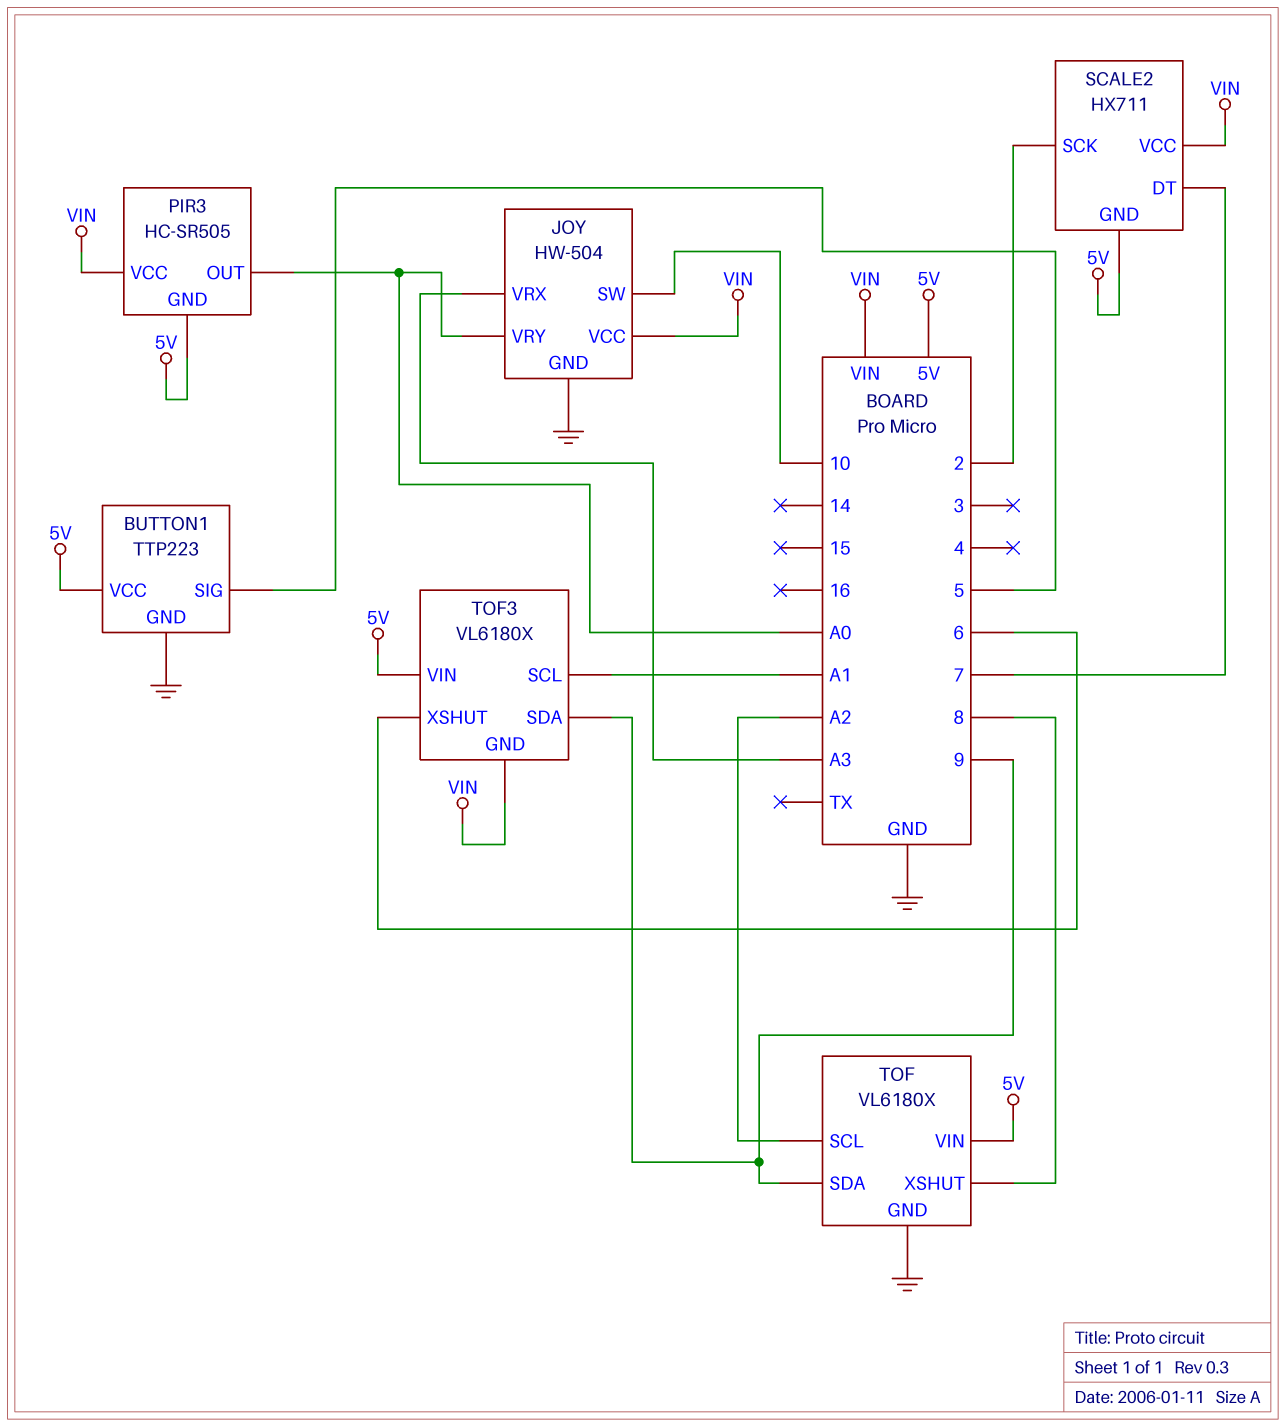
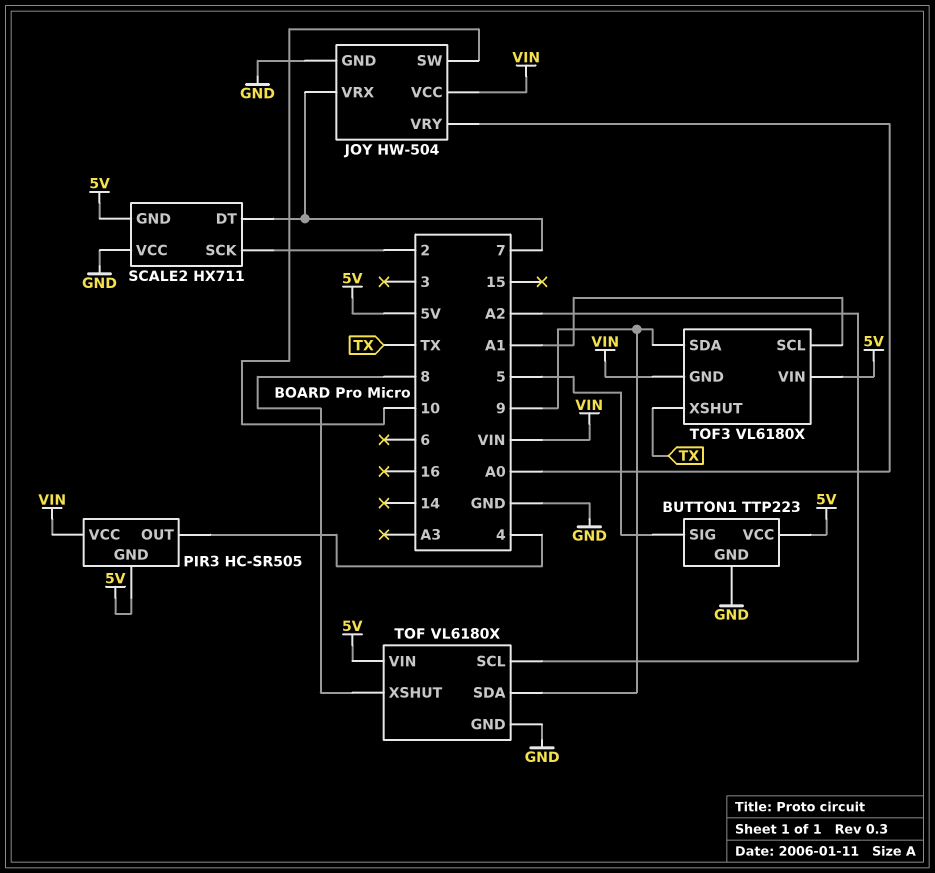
JOY pin VRX: A3 -> 7
PIR3 pin OUT: A0 -> 4
SCALE2 pin VCC: VIN -> GND
TOF3 pin XSHUT: 6 -> TX

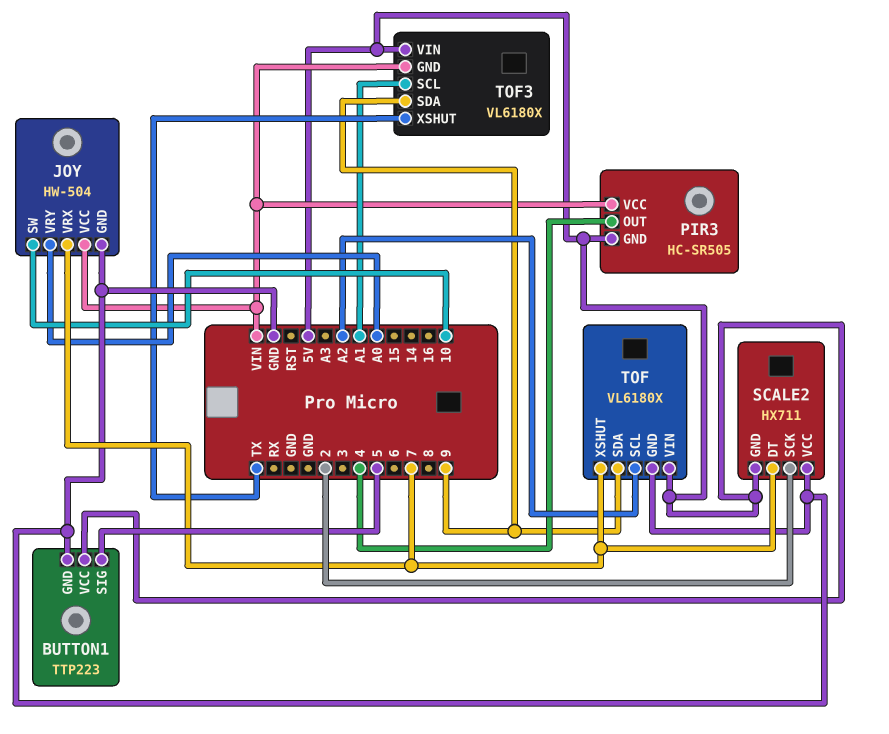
TOF pin XSHUT: 8 -> 7

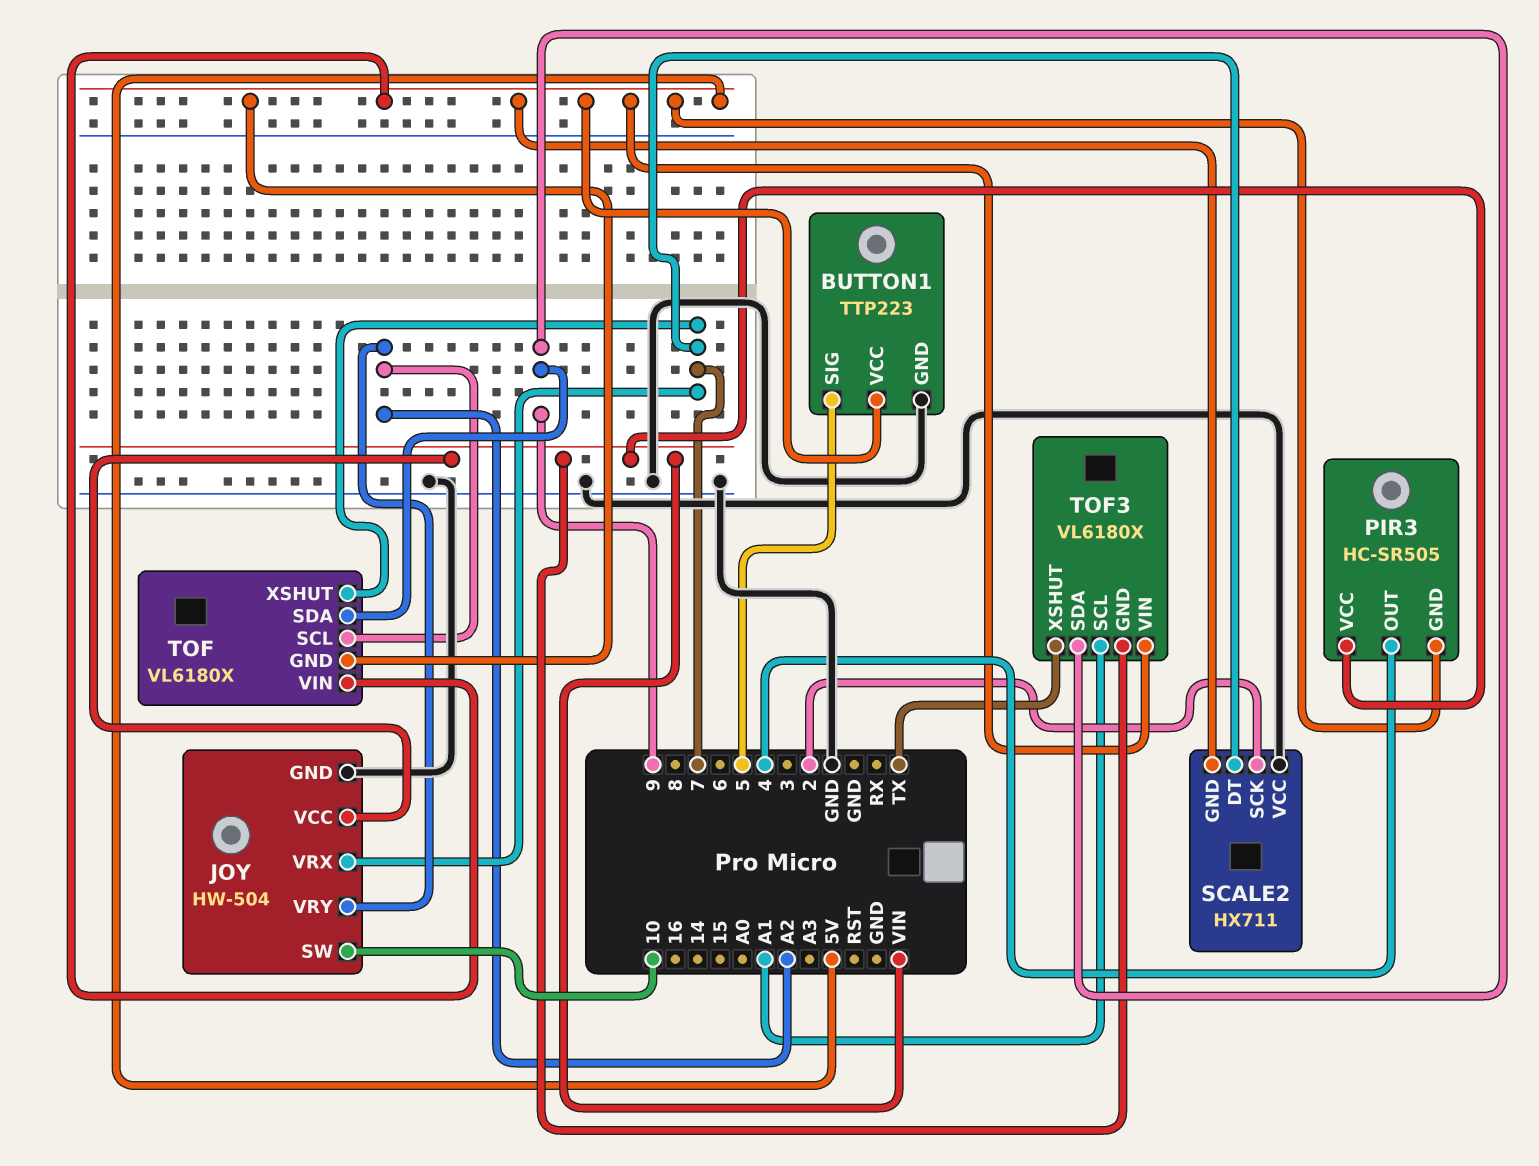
JOY pin VRY: A0 -> A2
TOF pin GND: GND -> 5V

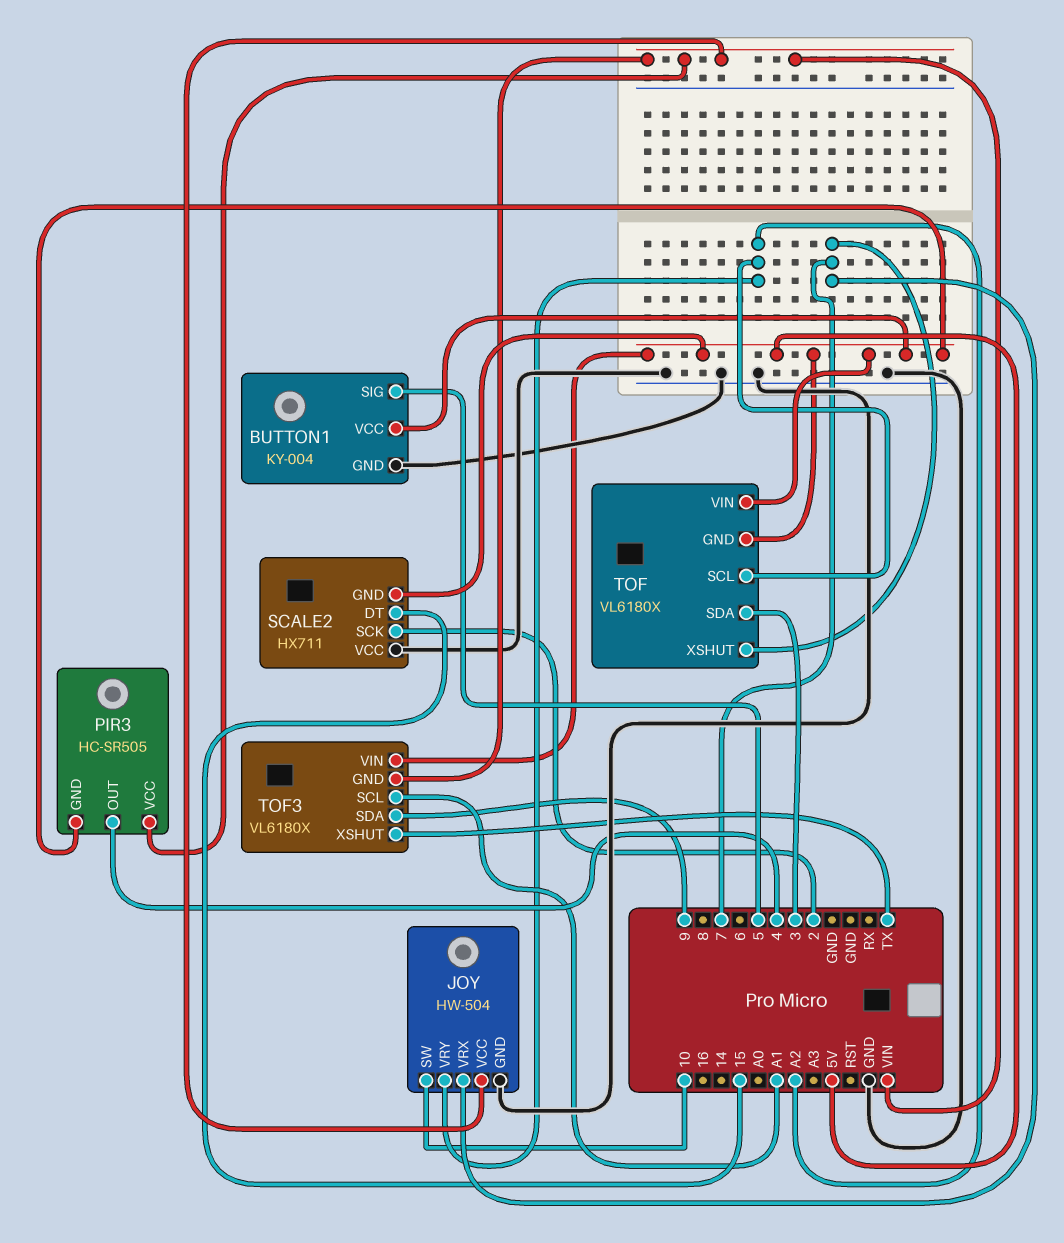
BUTTON1: TTP223 -> KY-004
SCALE2 pin DT: 7 -> 15
TOF pin SDA: 9 -> 3

